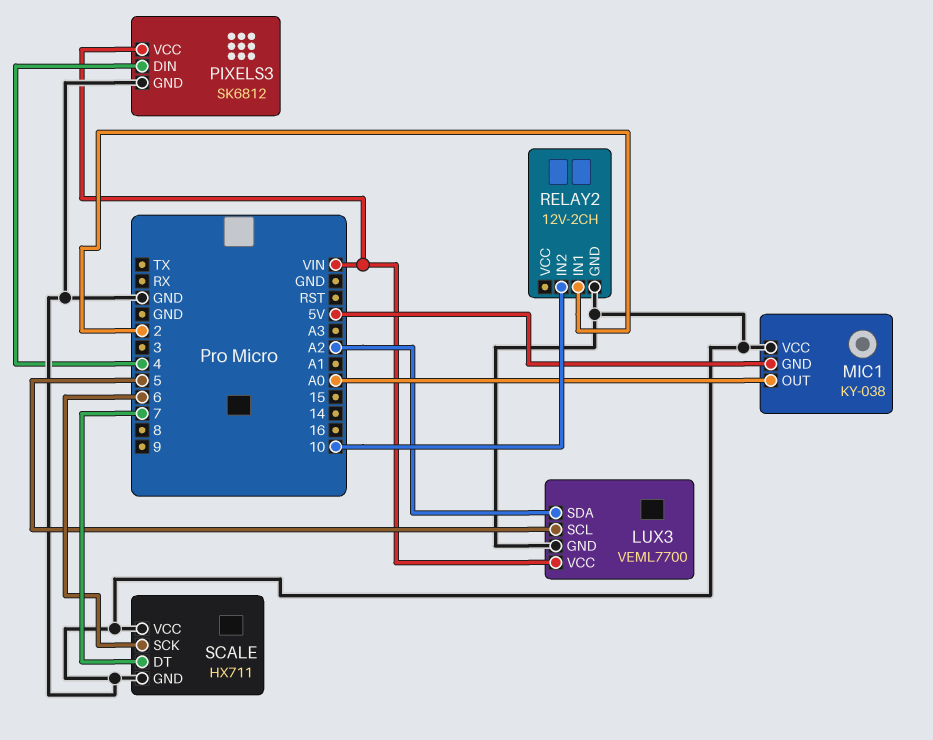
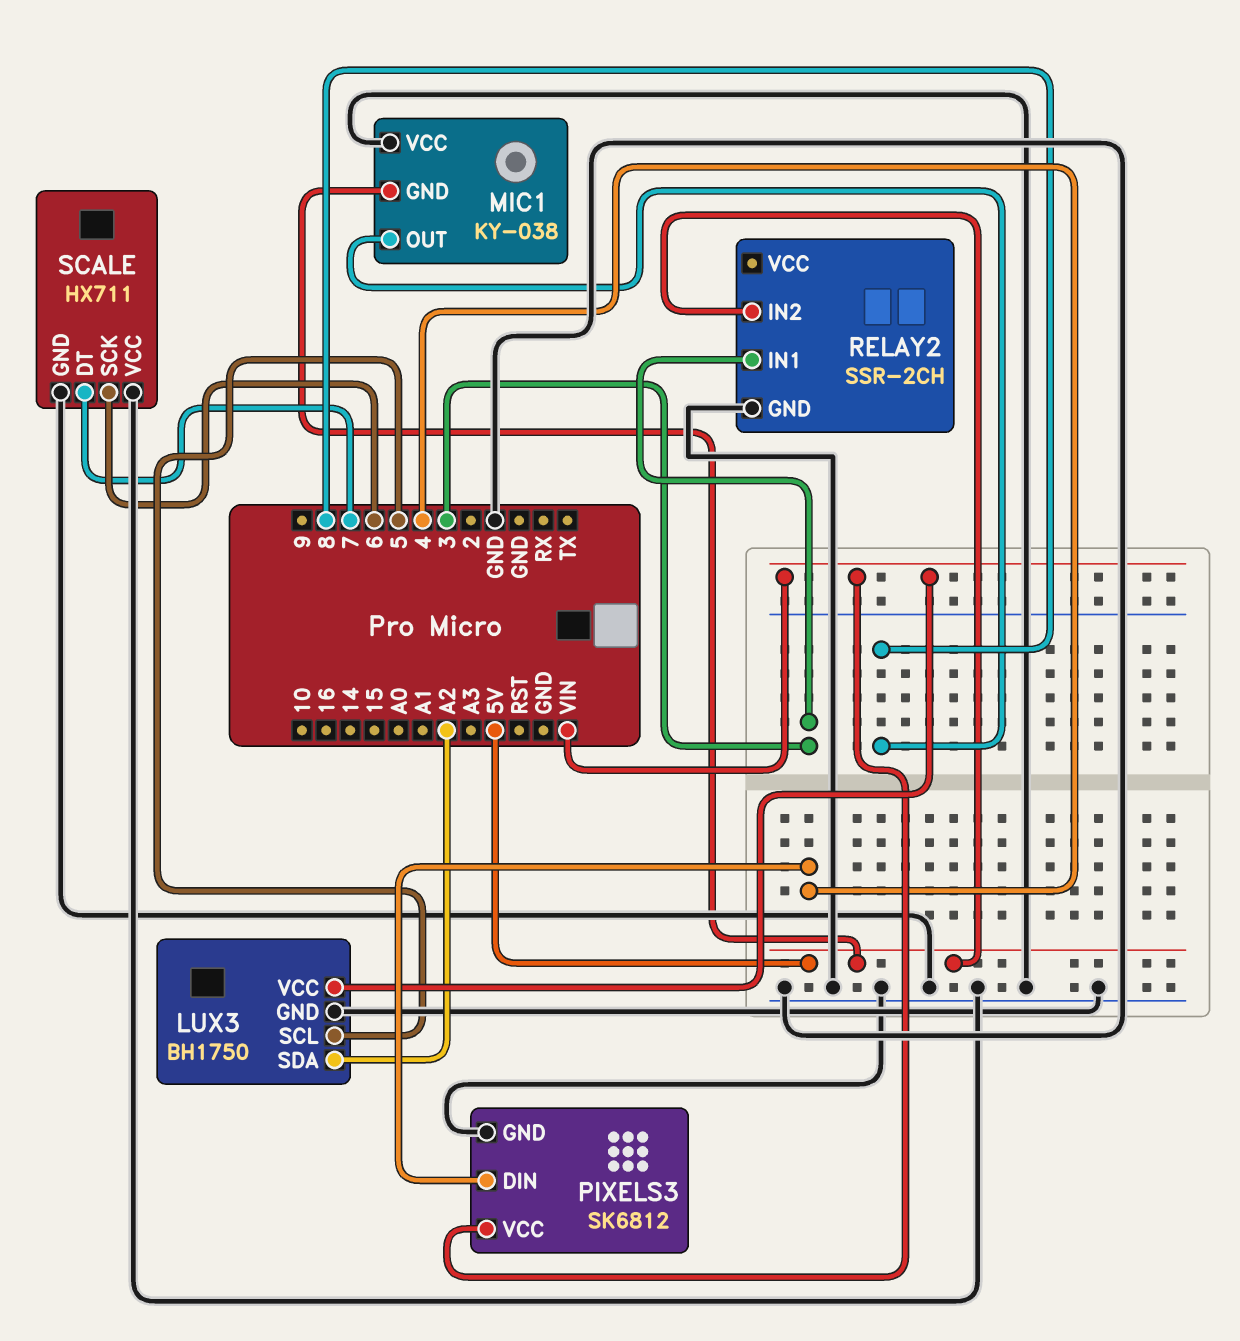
LUX3: VEML7700 -> BH1750
MIC1 pin OUT: A0 -> 8
RELAY2: 12V-2CH -> SSR-2CH
RELAY2 pin IN1: 2 -> 3
RELAY2 pin IN2: 10 -> 5V

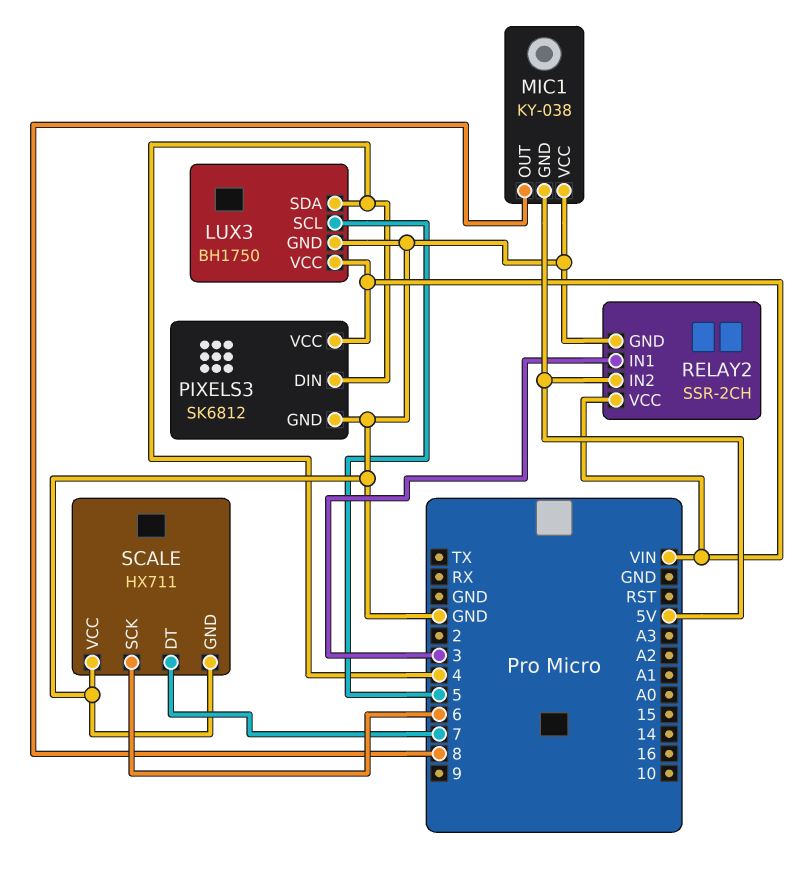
LUX3 pin SDA: A2 -> 4
RELAY2 pin VCC: none -> VIN

